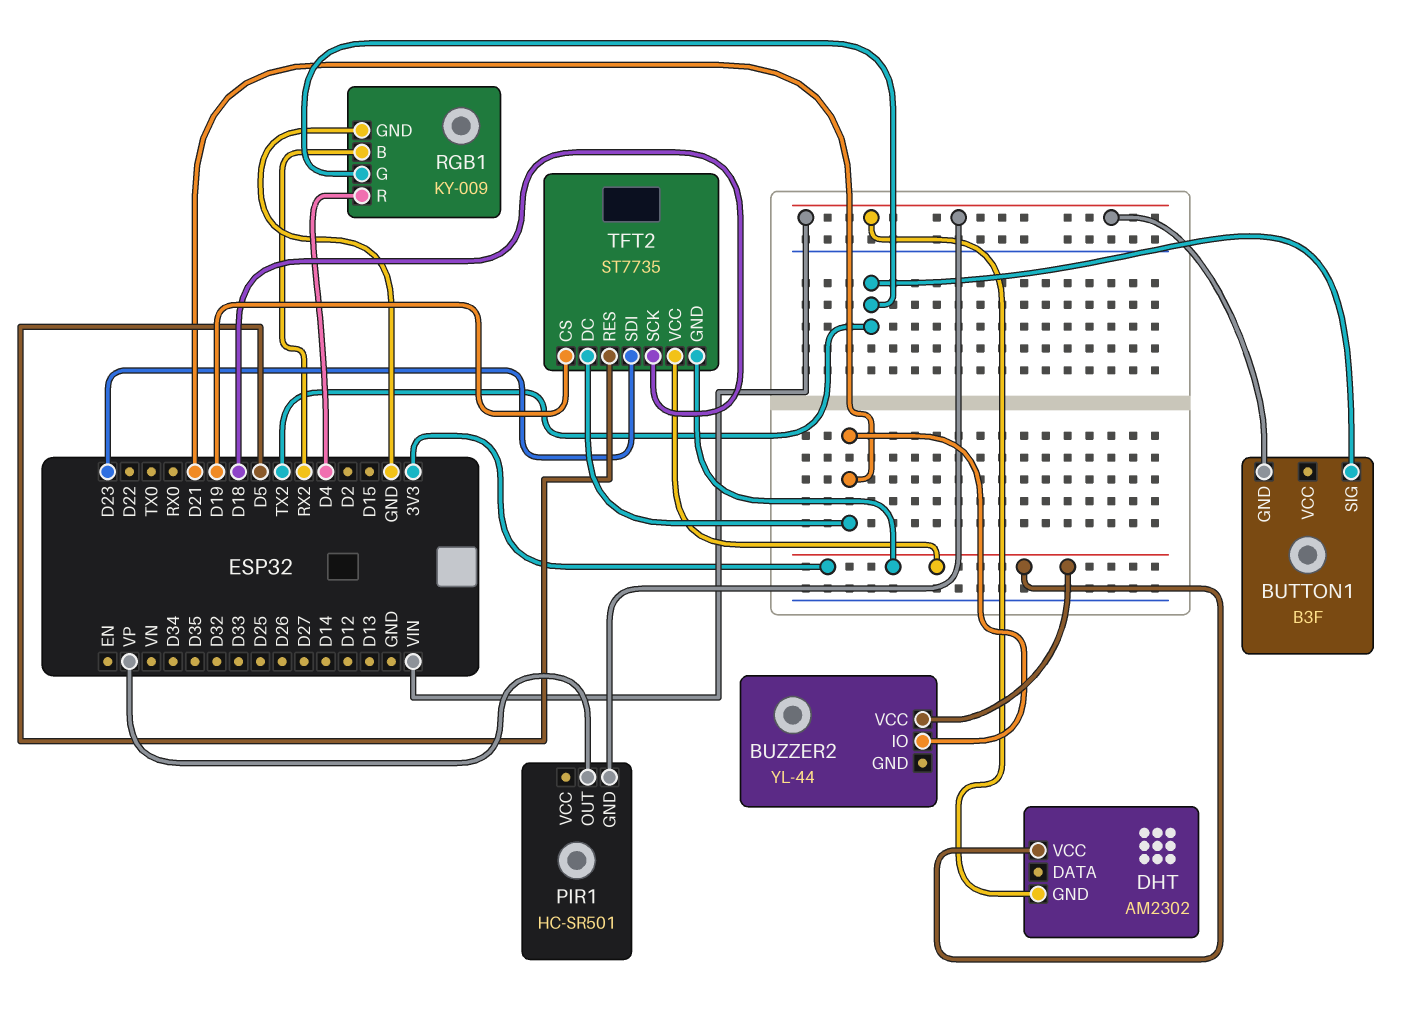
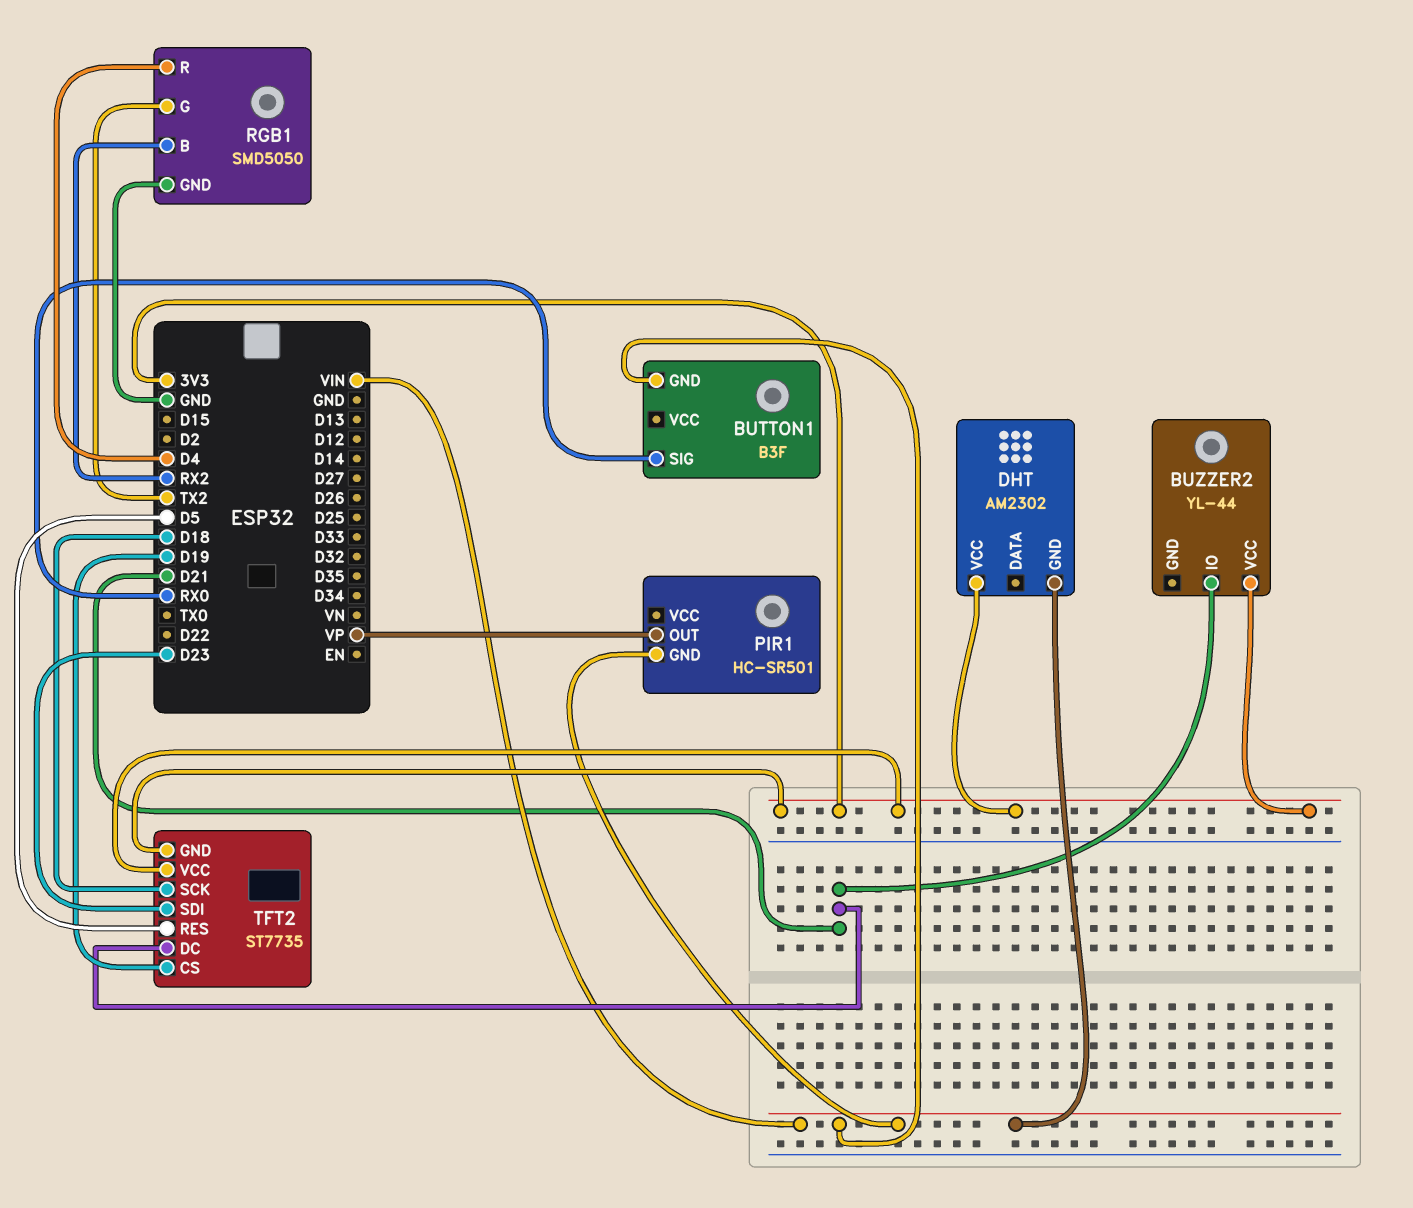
BUTTON1 pin SIG: TX2 -> RX0
RGB1: KY-009 -> SMD5050

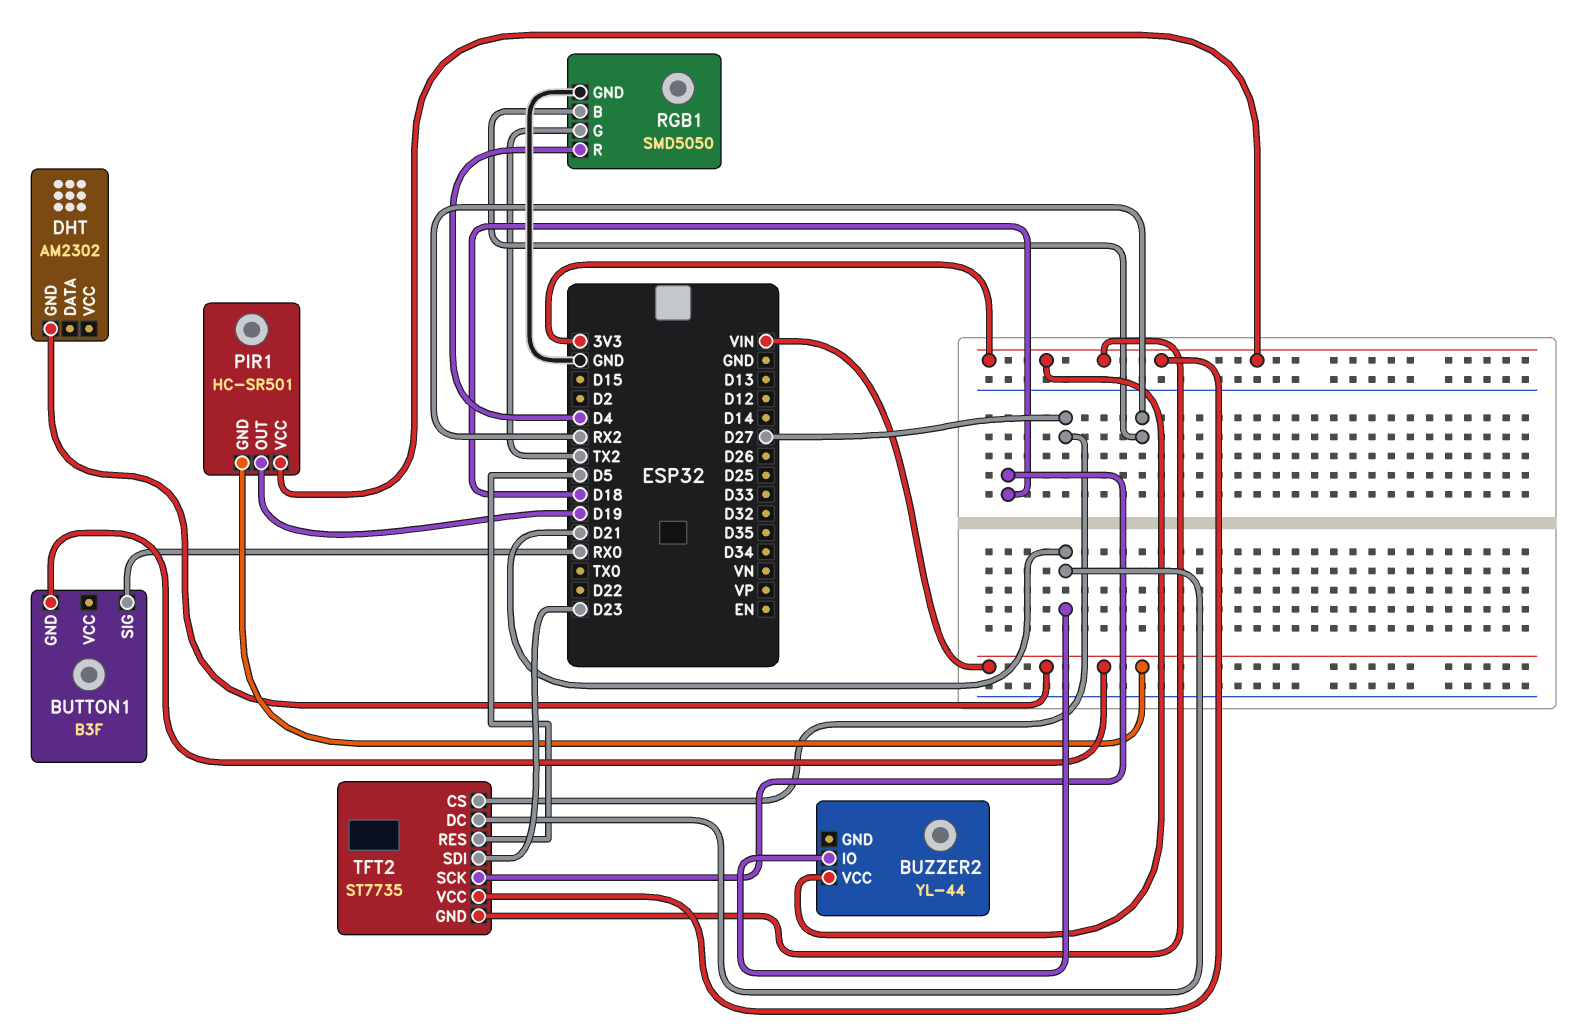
DHT pin VCC: 3V3 -> none
PIR1 pin OUT: VP -> D19
PIR1 pin VCC: none -> 3V3
TFT2 pin CS: D19 -> D27

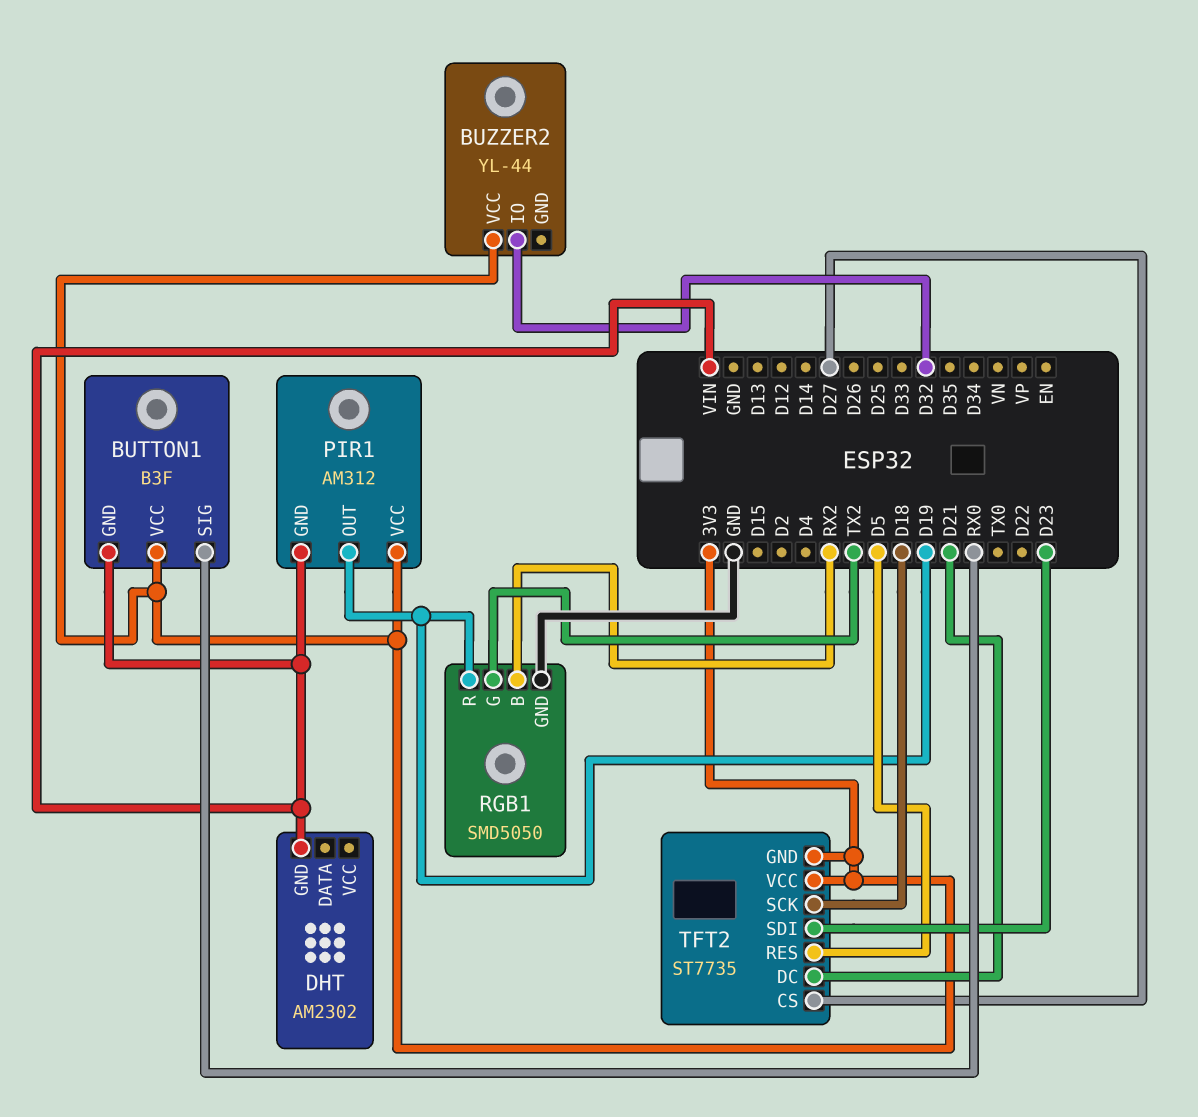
BUTTON1 pin VCC: none -> 3V3
BUZZER2 pin IO: D21 -> D32
PIR1: HC-SR501 -> AM312
RGB1 pin R: D4 -> D19

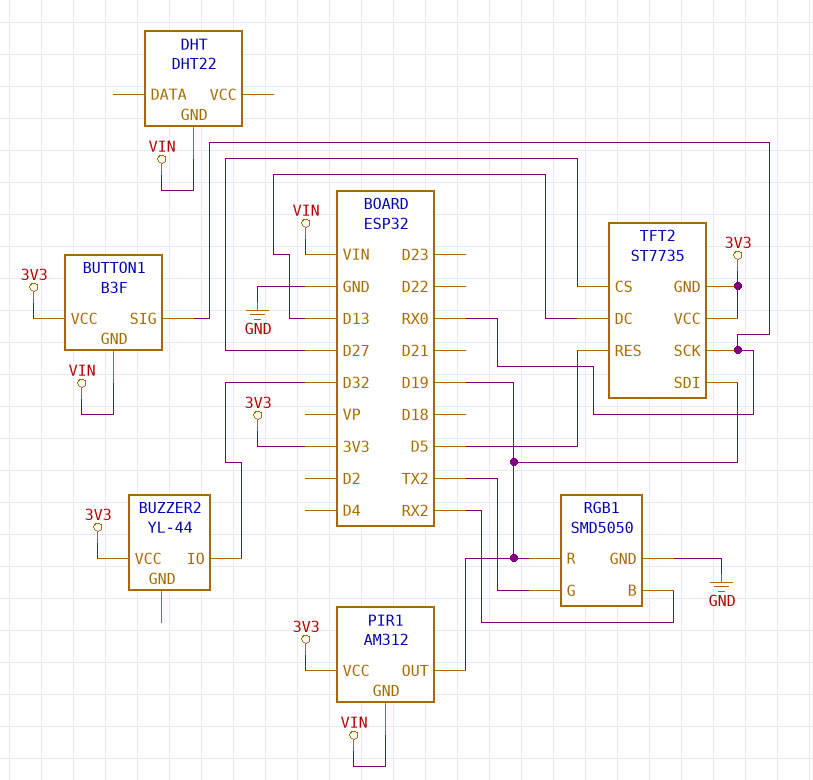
DHT: AM2302 -> DHT22
TFT2 pin DC: D21 -> D13
TFT2 pin SCK: D18 -> RX0
TFT2 pin SDI: D23 -> D19

